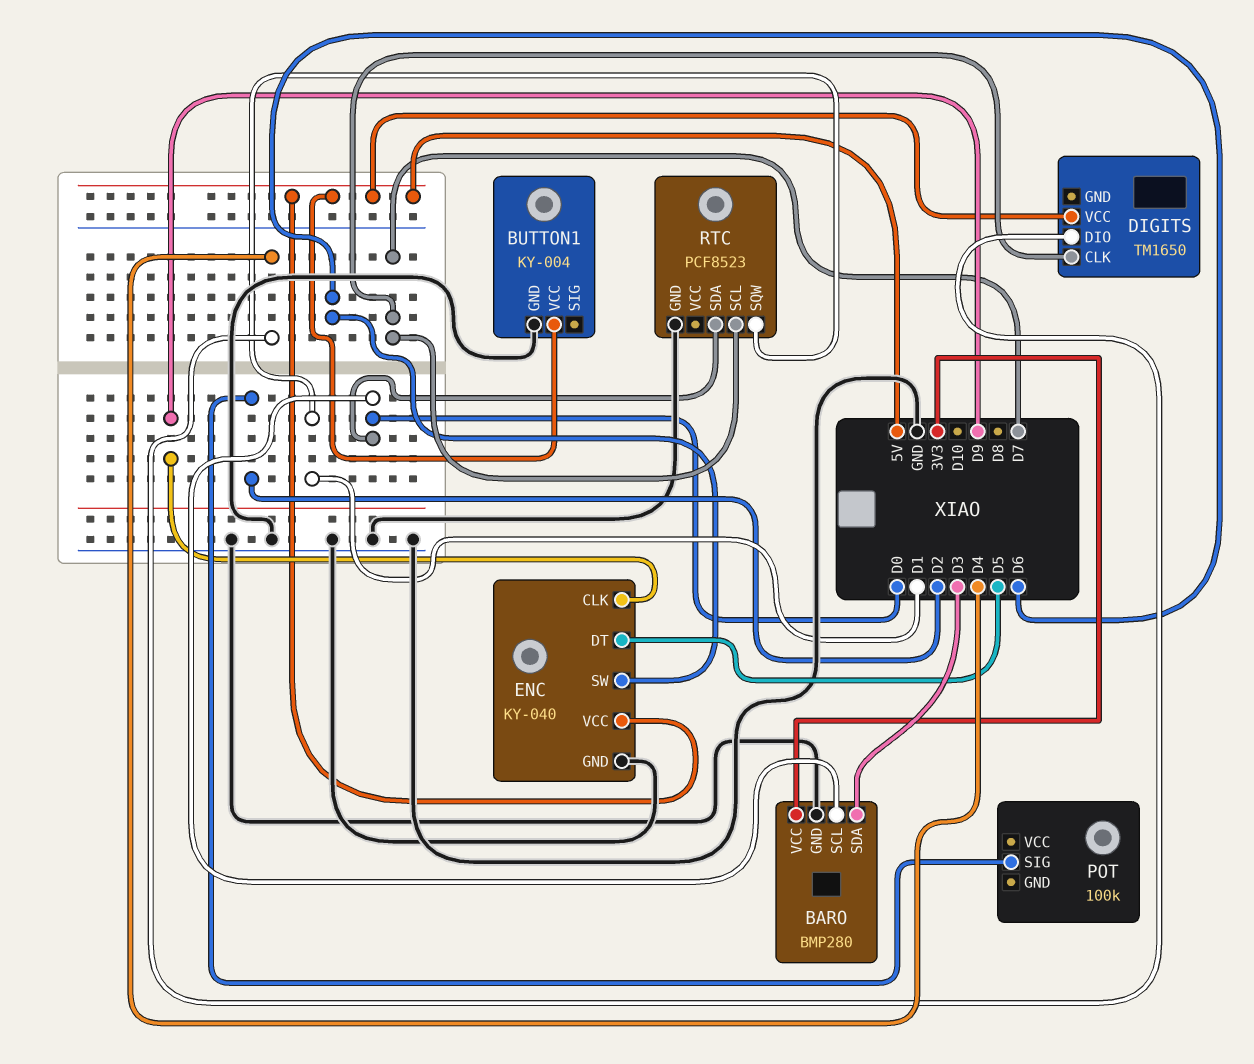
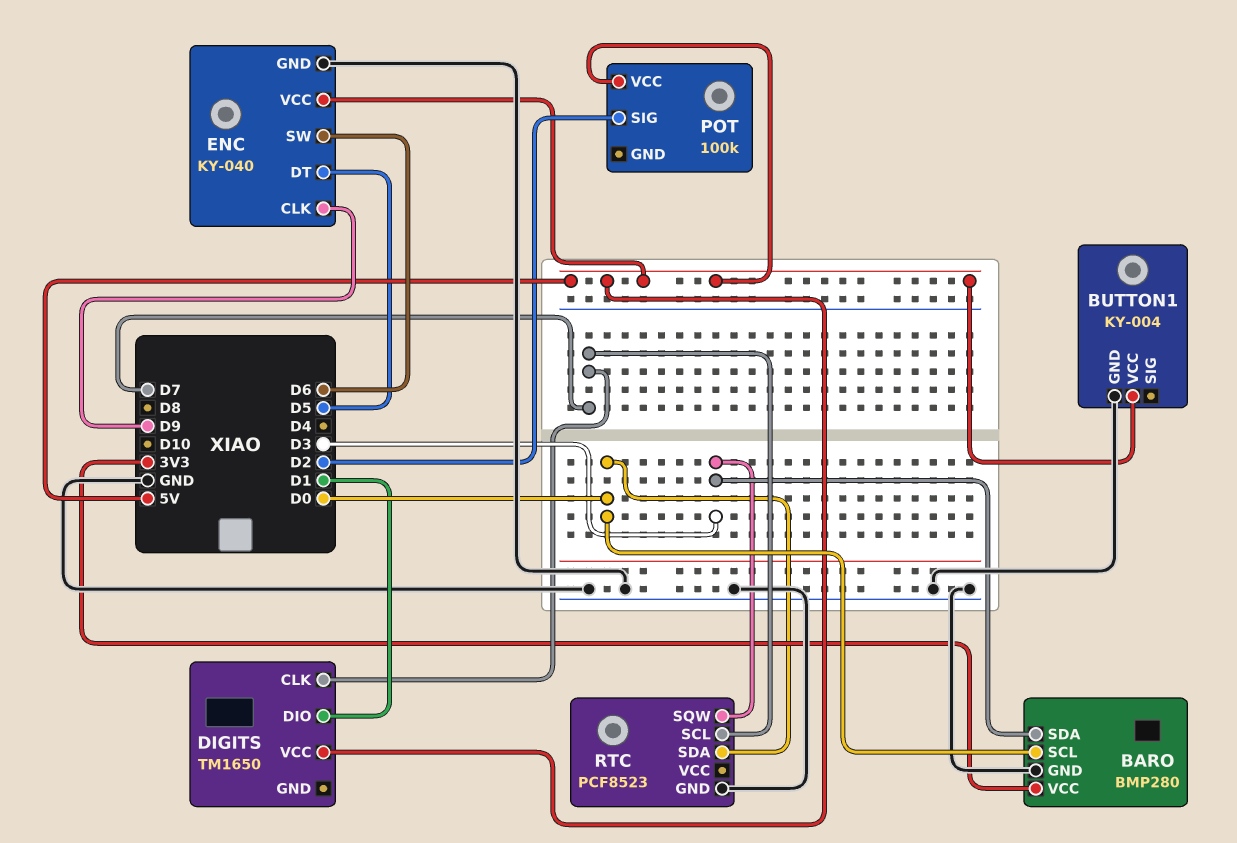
DIGITS pin DIO: D4 -> D1
POT pin VCC: none -> 5V
RTC pin SQW: D1 -> D3

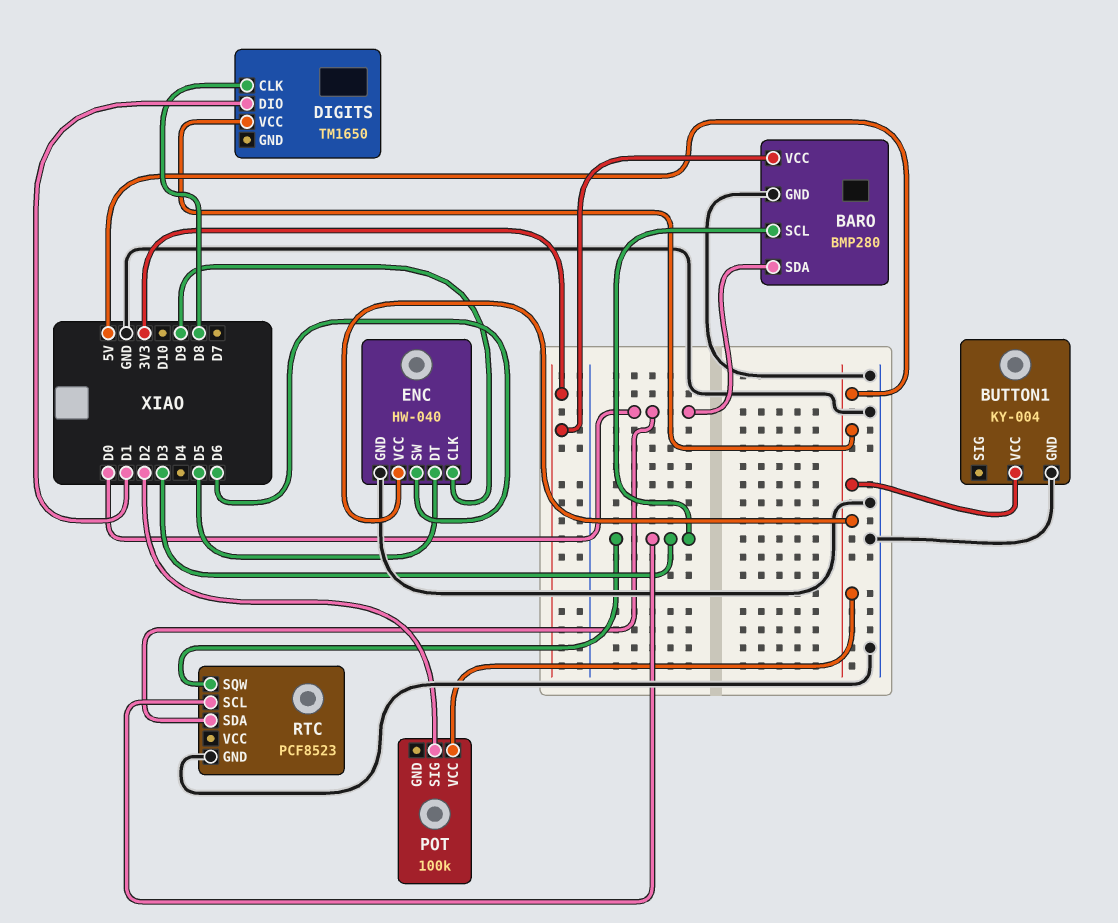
BARO pin SCL: D0 -> D3
BARO pin SDA: D3 -> D0
DIGITS pin CLK: D7 -> D8
ENC: KY-040 -> HW-040
RTC pin SCL: D7 -> D3

